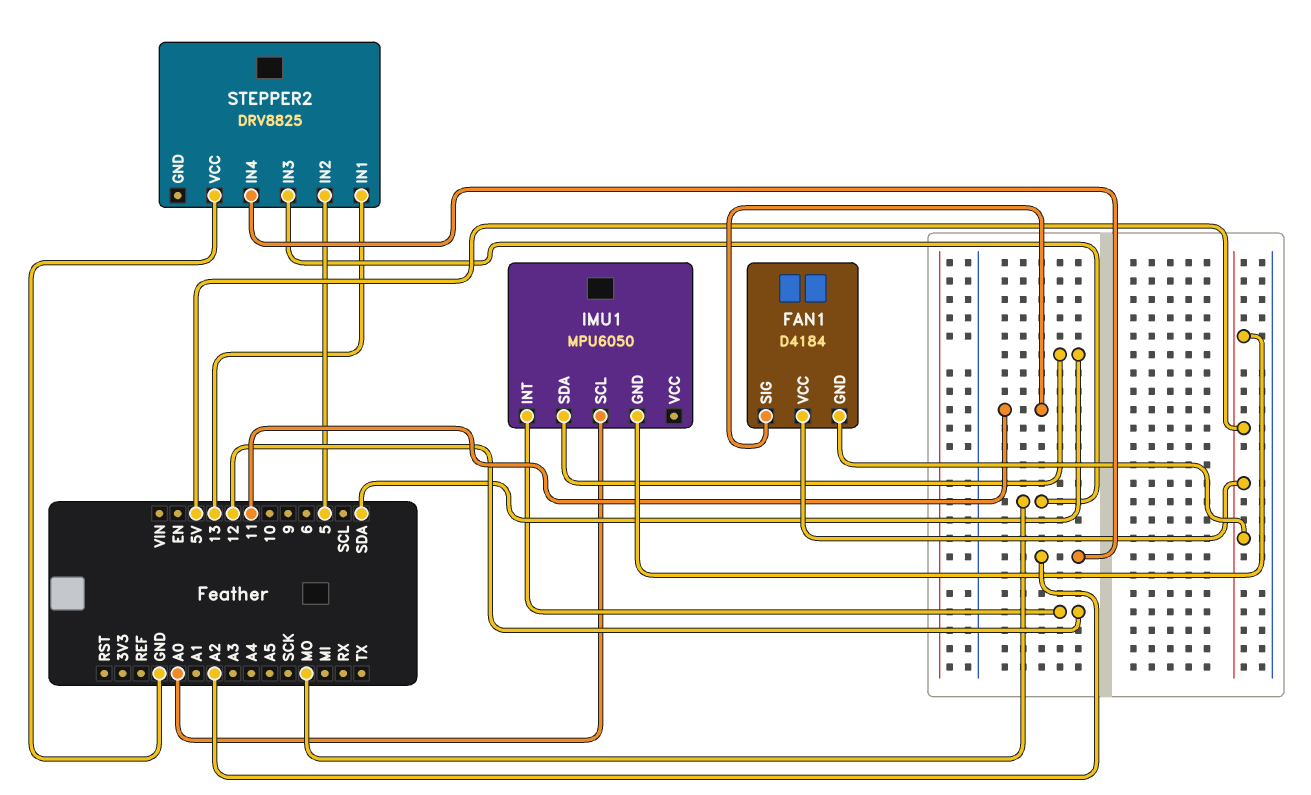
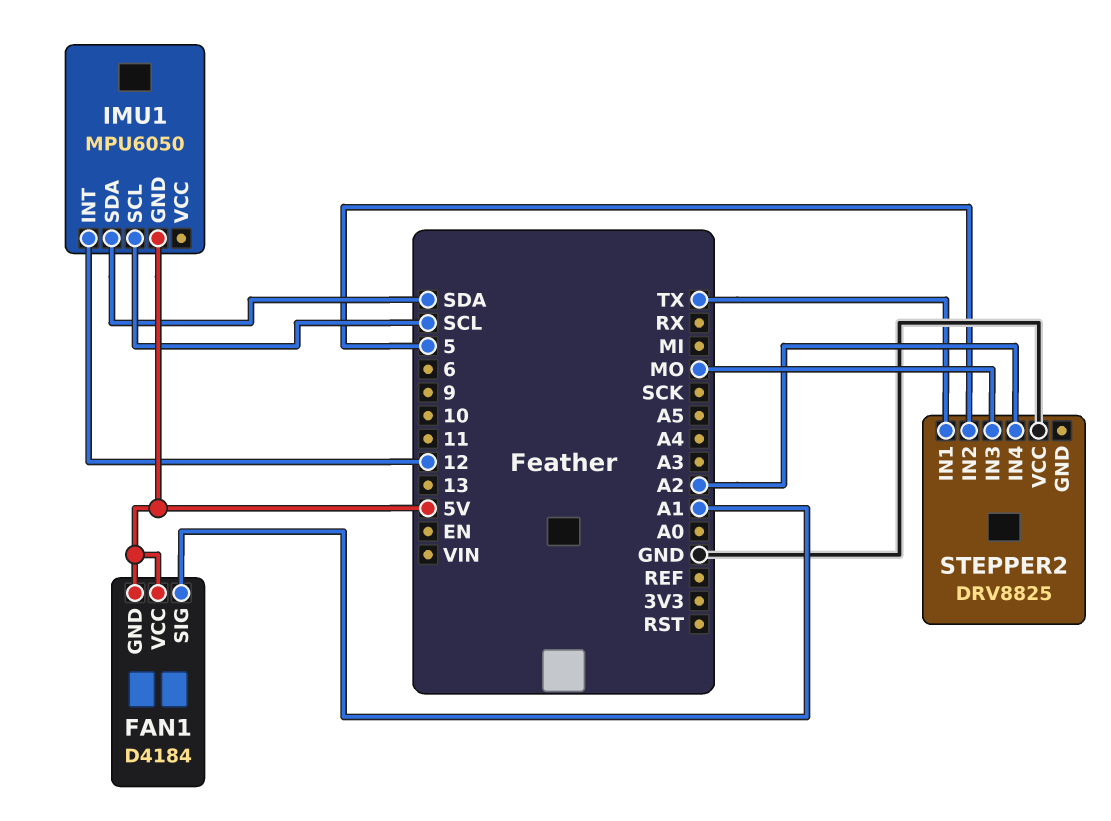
FAN1 pin SIG: 11 -> A1
IMU1 pin SCL: A0 -> SCL
STEPPER2 pin IN1: 13 -> TX

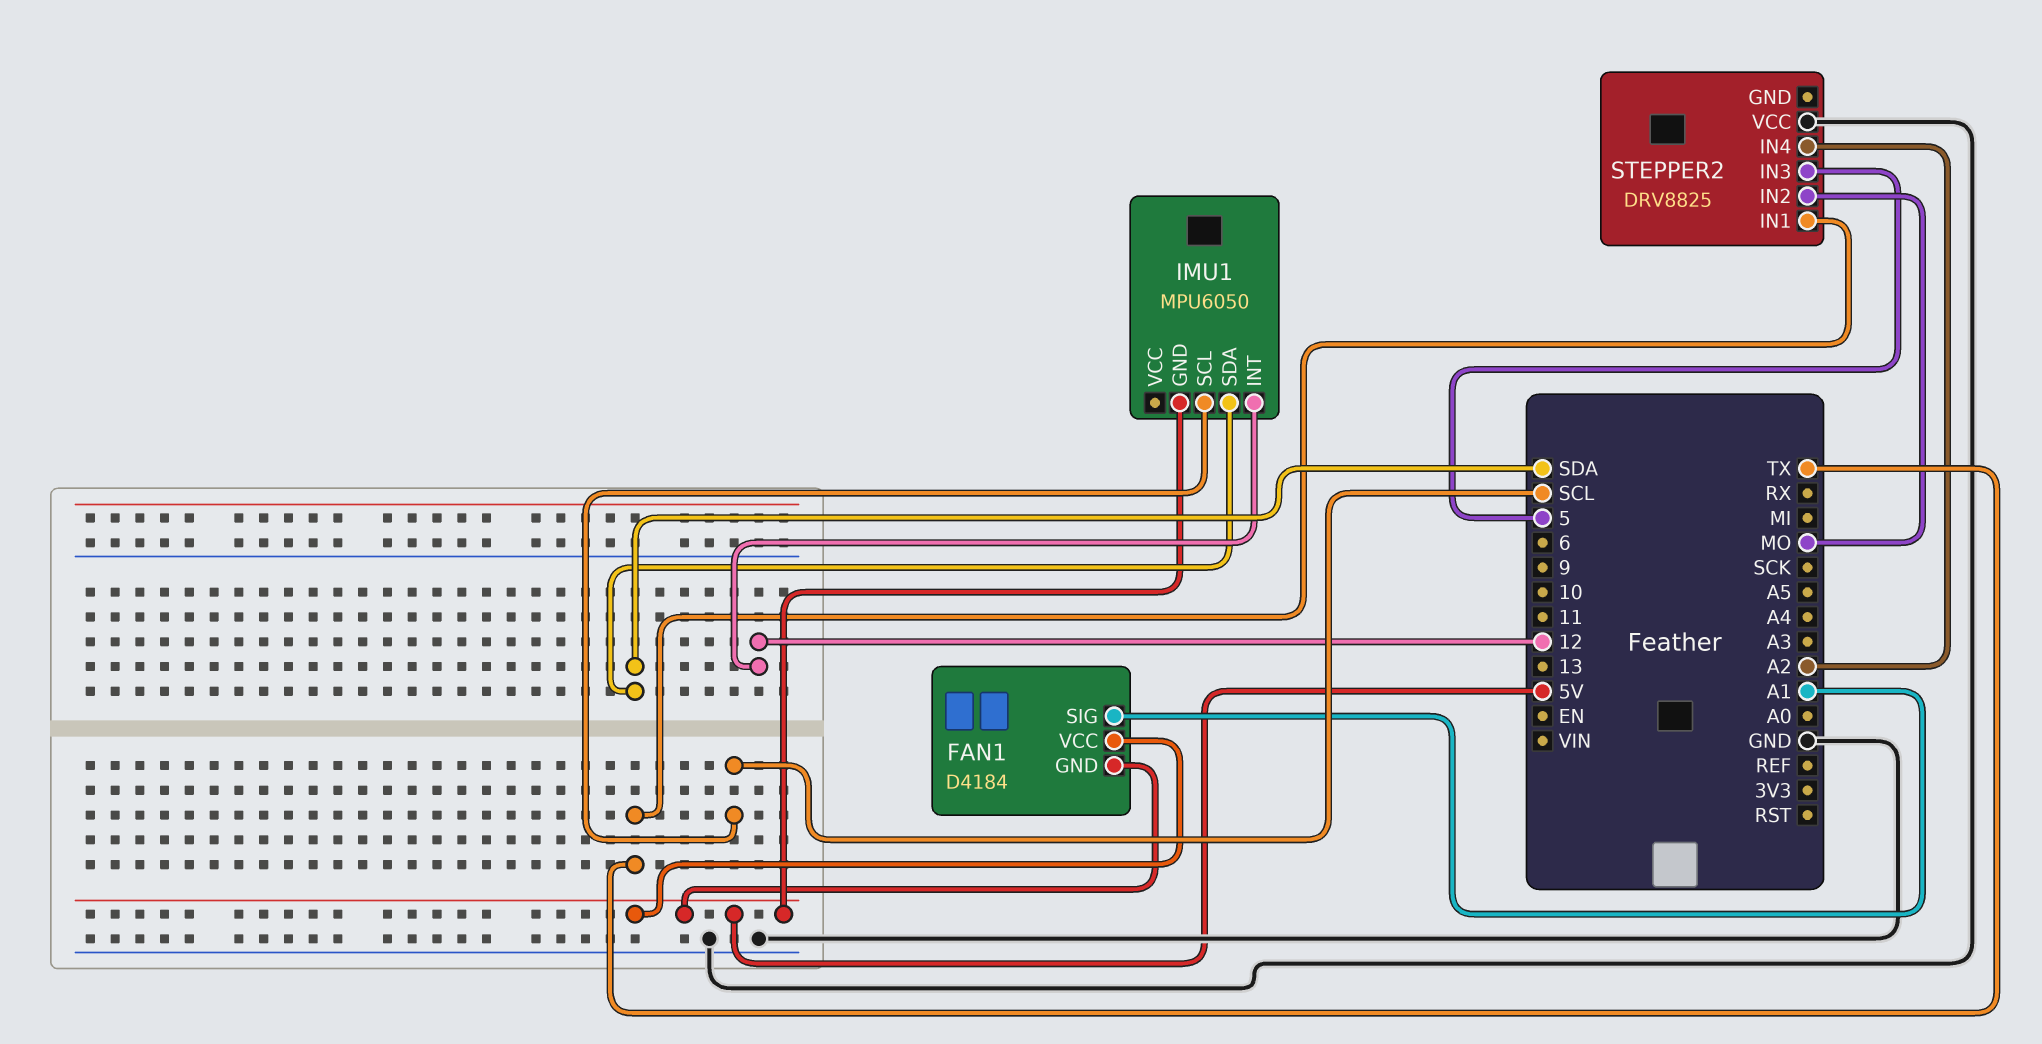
STEPPER2 pin IN2: 5 -> MO
STEPPER2 pin IN3: MO -> 5

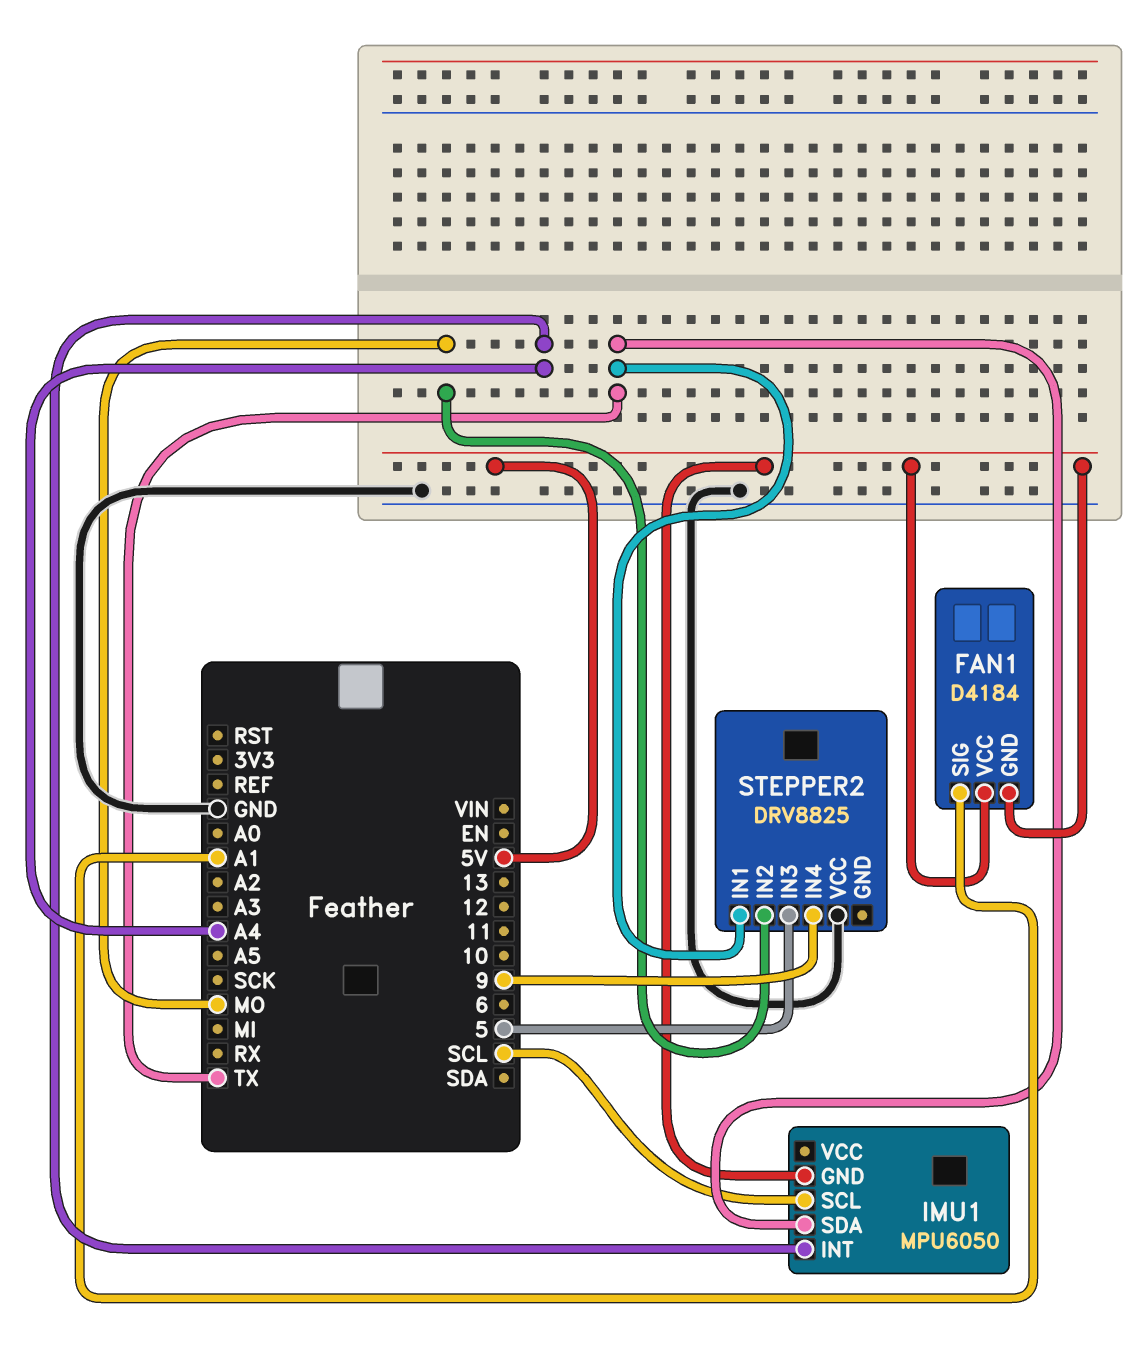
IMU1 pin INT: 12 -> A4
IMU1 pin SDA: SDA -> TX
STEPPER2 pin IN4: A2 -> 9

